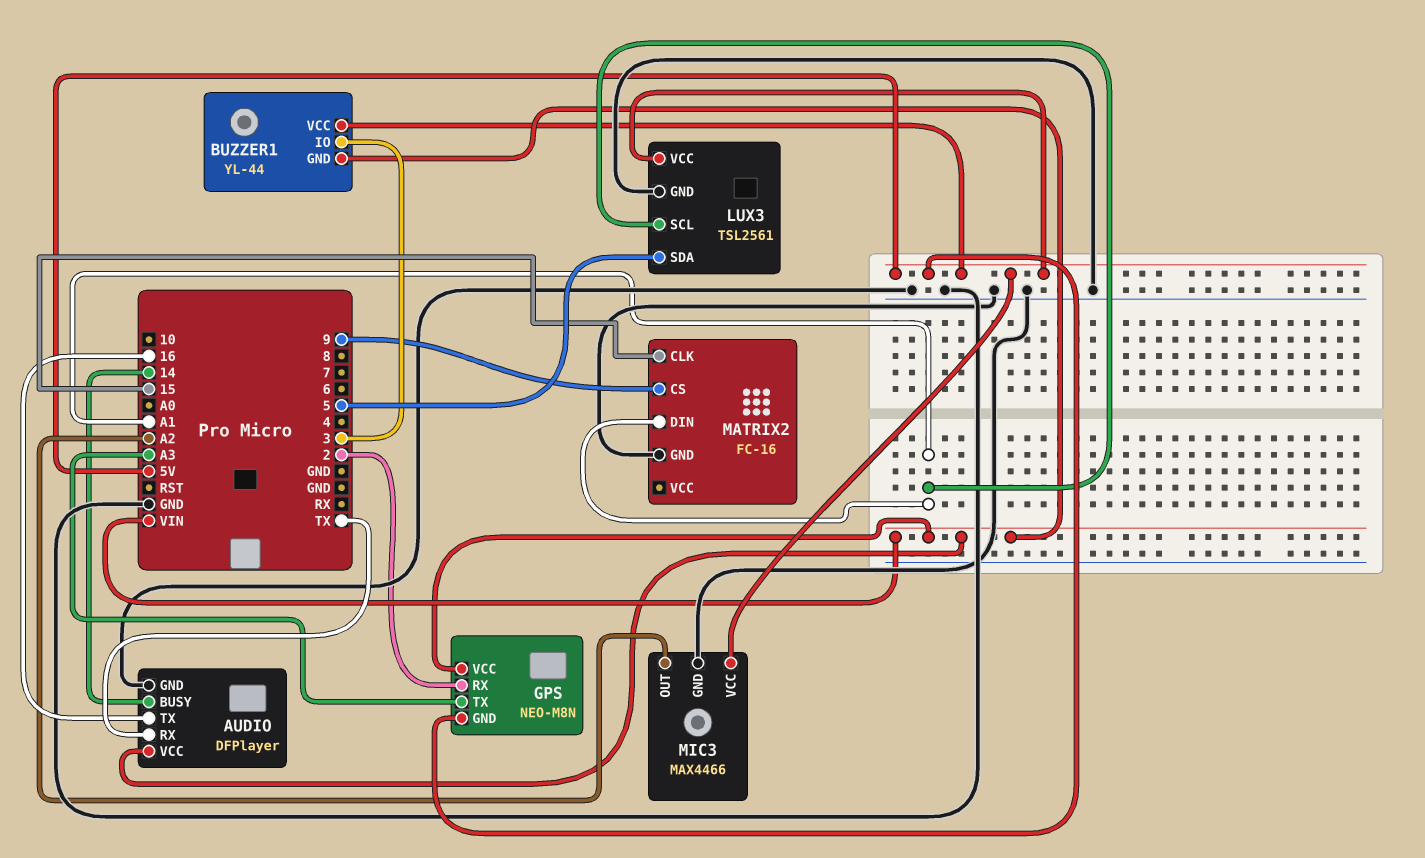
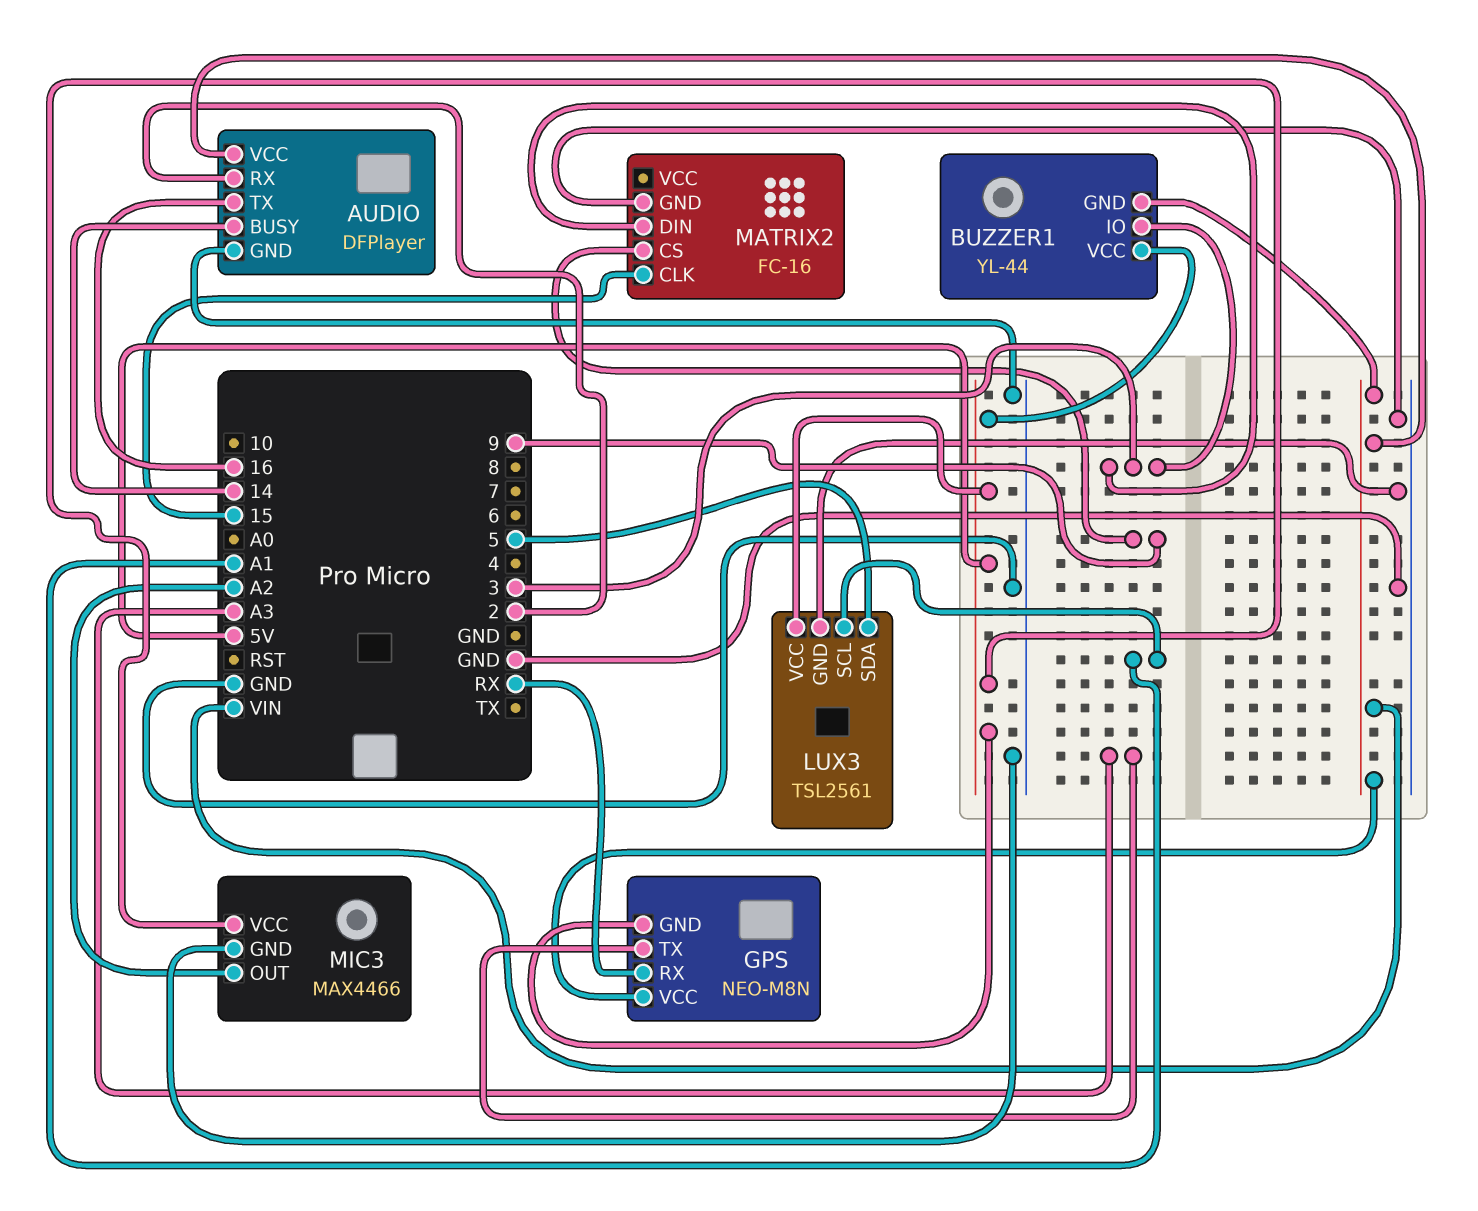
AUDIO pin RX: TX -> 2
GPS pin RX: 2 -> RX
MATRIX2 pin DIN: A1 -> 3

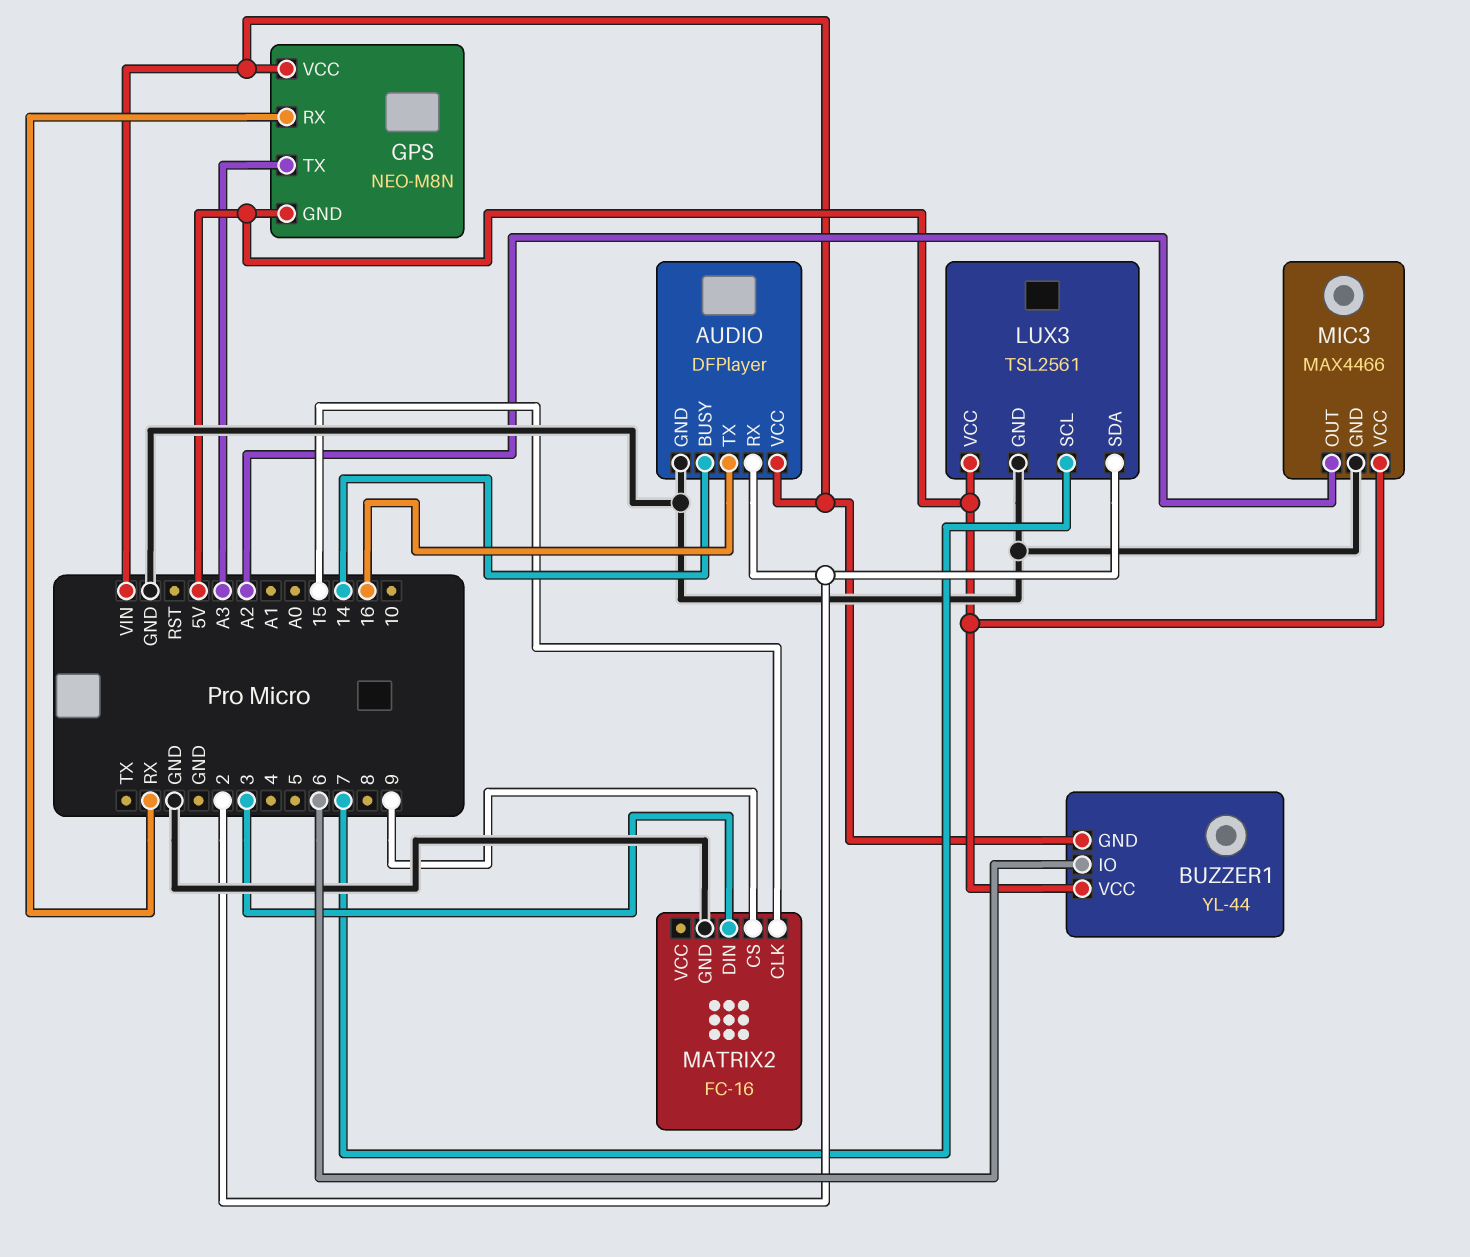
BUZZER1 pin IO: 3 -> 6
LUX3 pin SCL: A1 -> 7
LUX3 pin SDA: 5 -> 2

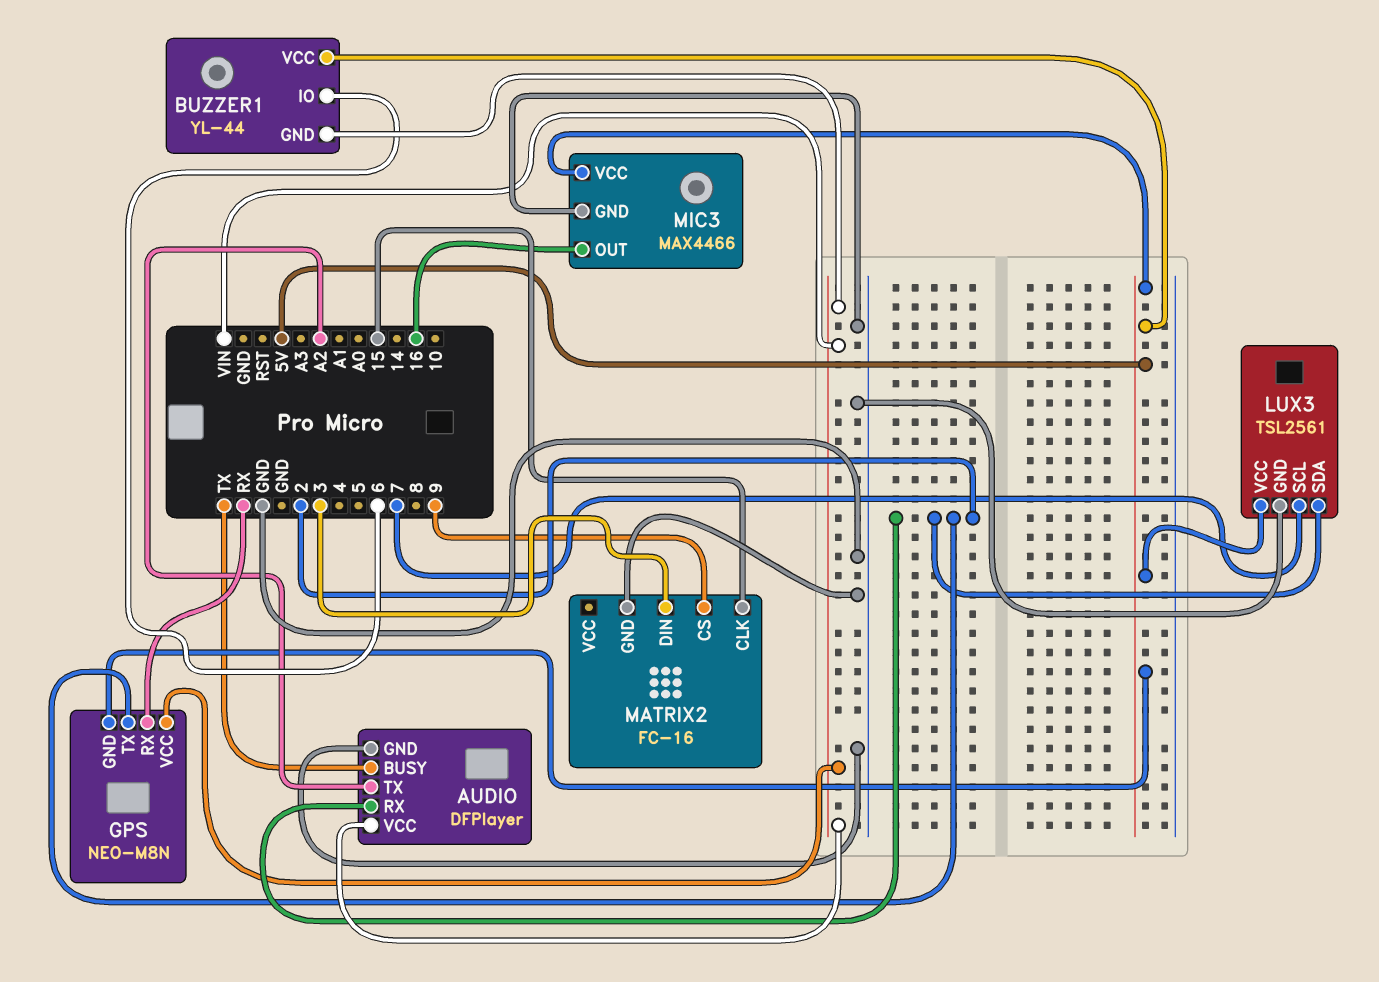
AUDIO pin BUSY: 14 -> TX
AUDIO pin TX: 16 -> A2
GPS pin TX: A3 -> 2
MIC3 pin OUT: A2 -> 16

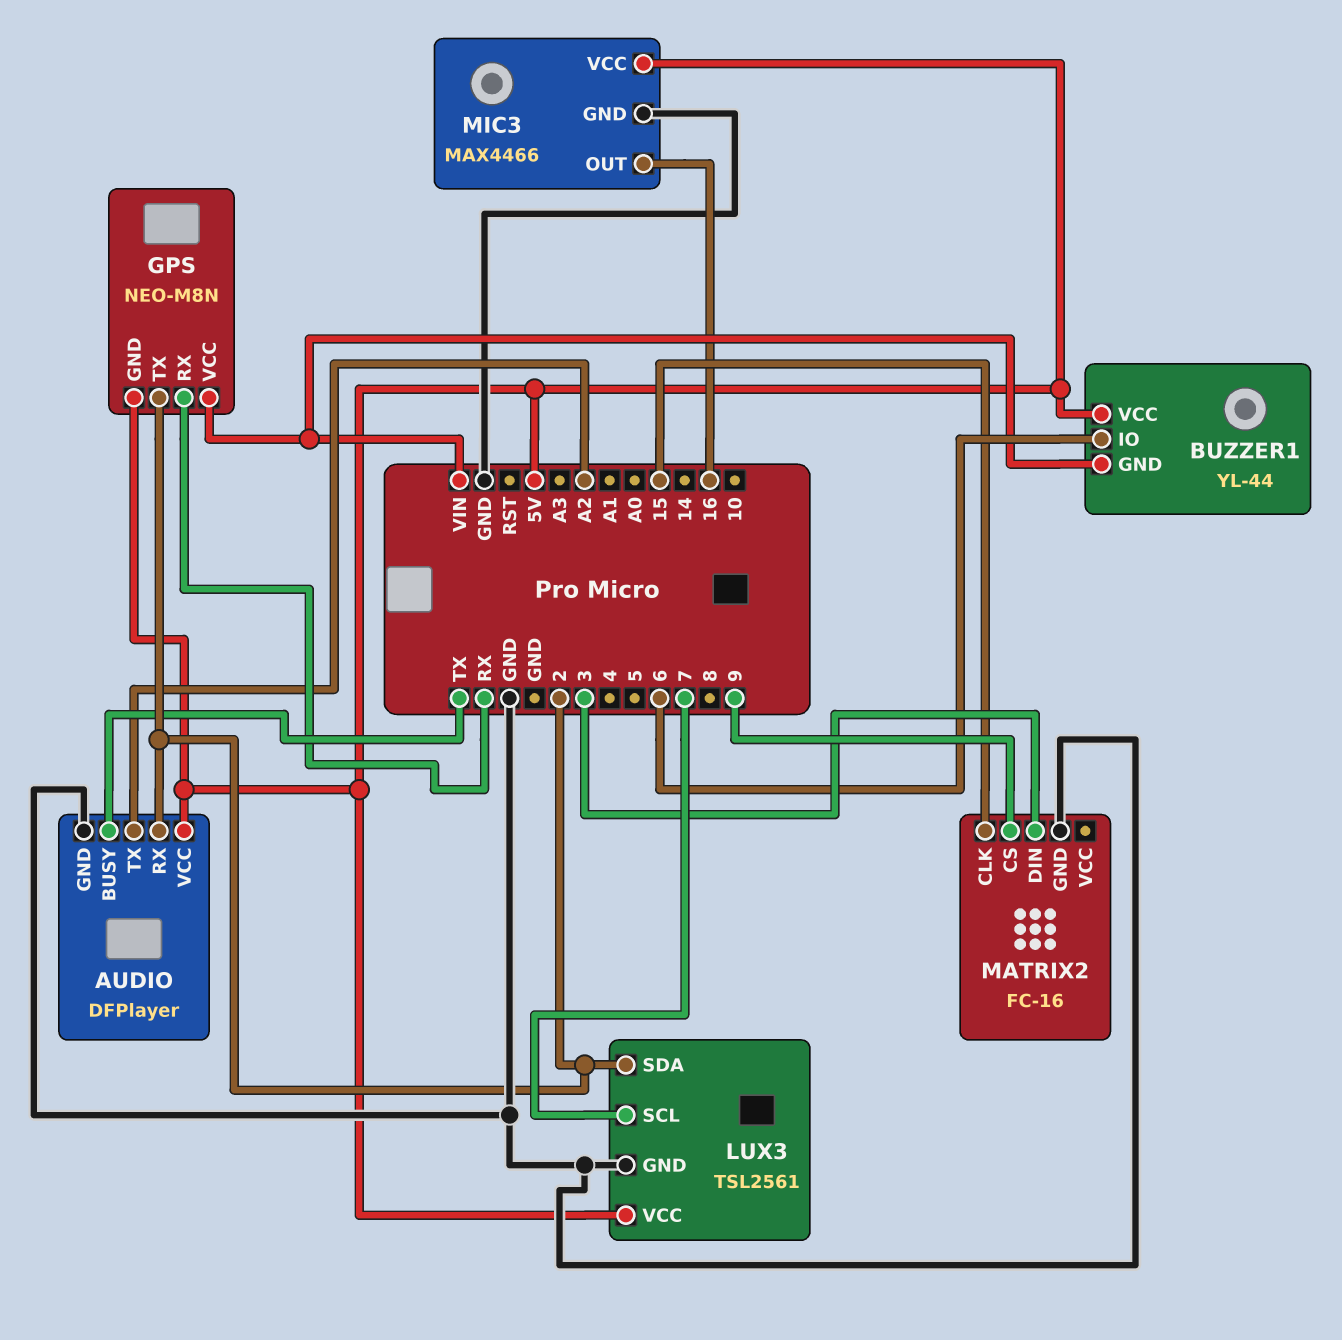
AUDIO pin VCC: VIN -> 5V

